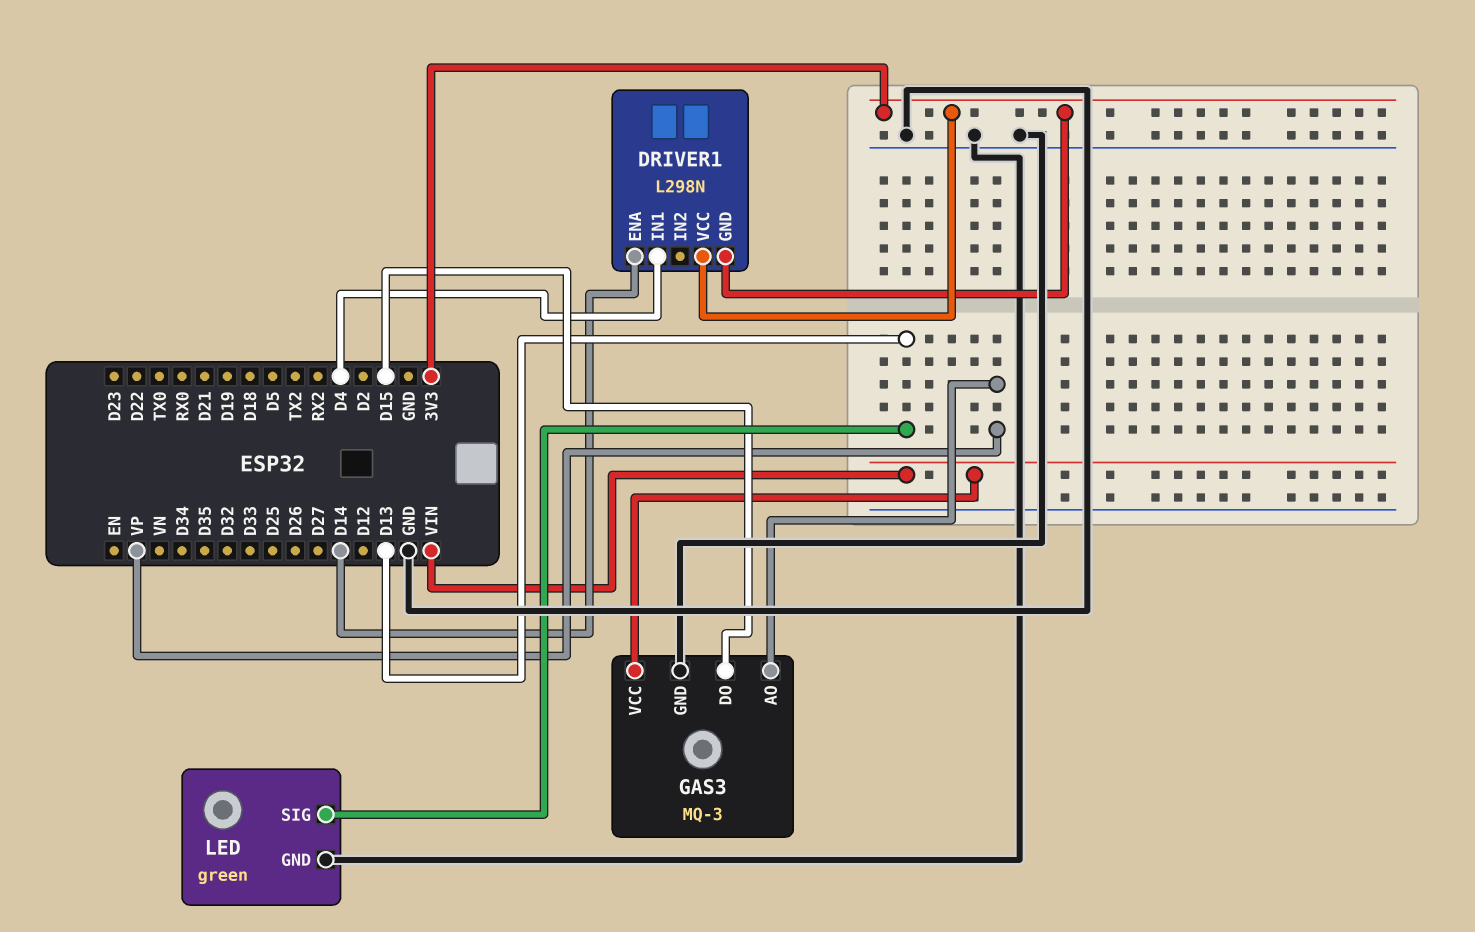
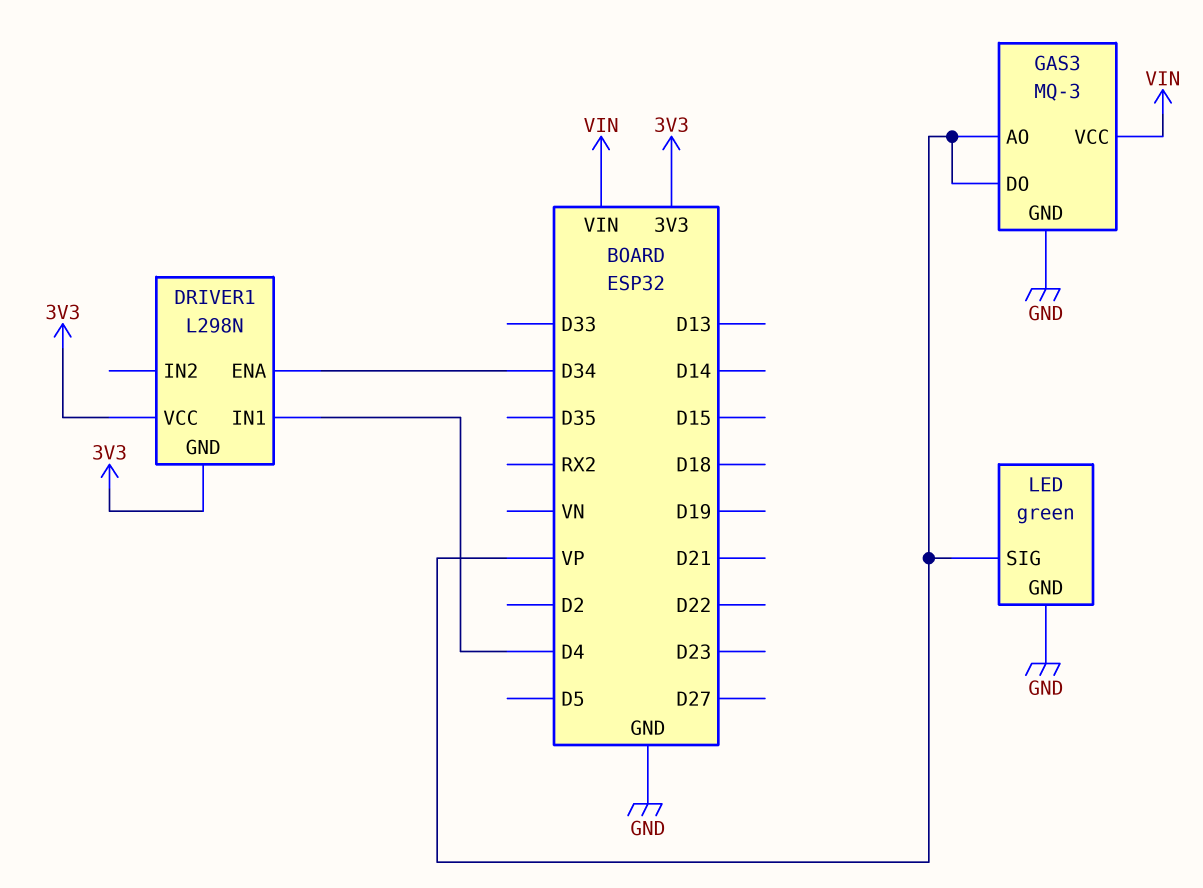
DRIVER1 pin ENA: D14 -> D34
GAS3 pin DO: D15 -> VP
LED pin SIG: D13 -> VP

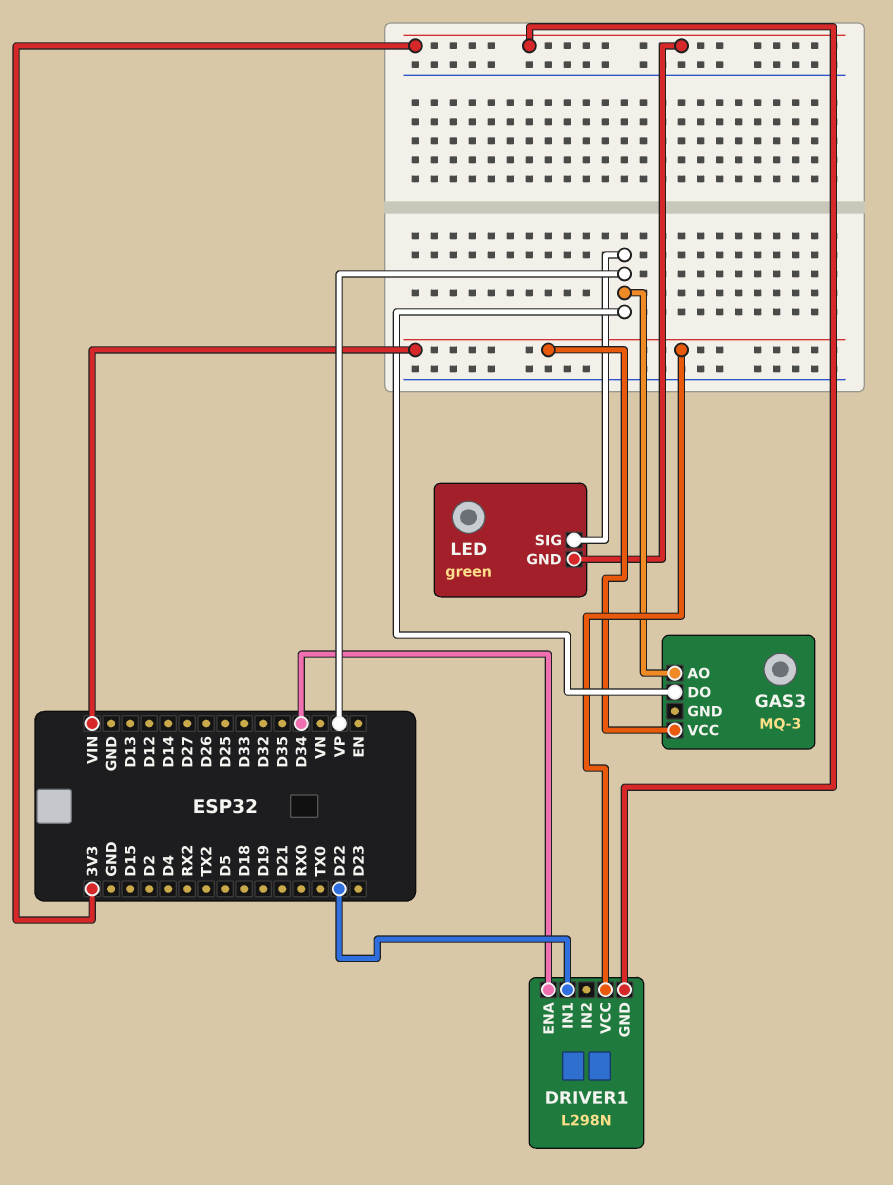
DRIVER1 pin IN1: D4 -> D22
DRIVER1 pin VCC: 3V3 -> VIN
GAS3 pin GND: GND -> none
LED pin GND: GND -> 3V3

